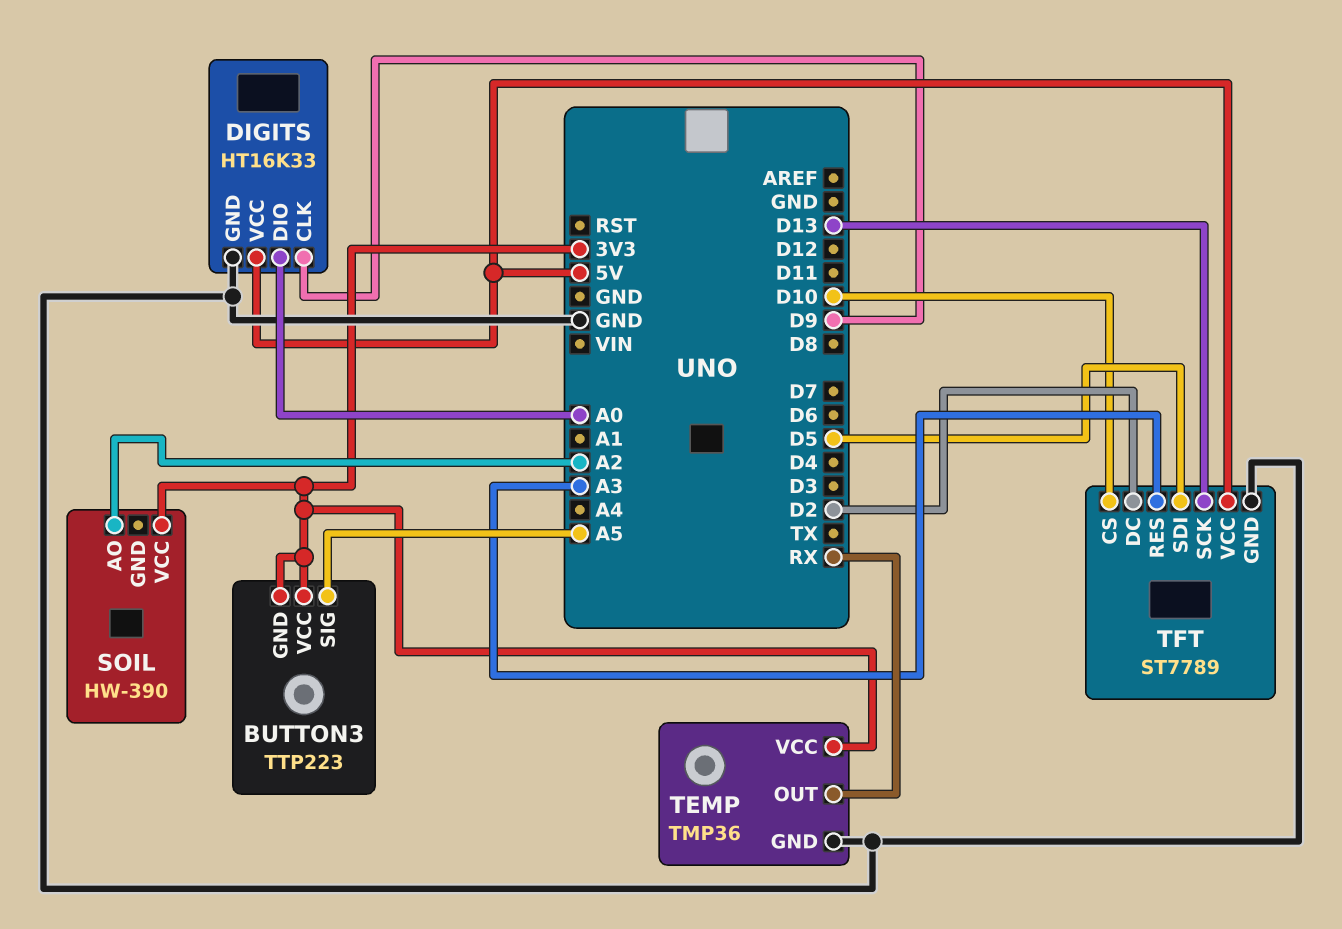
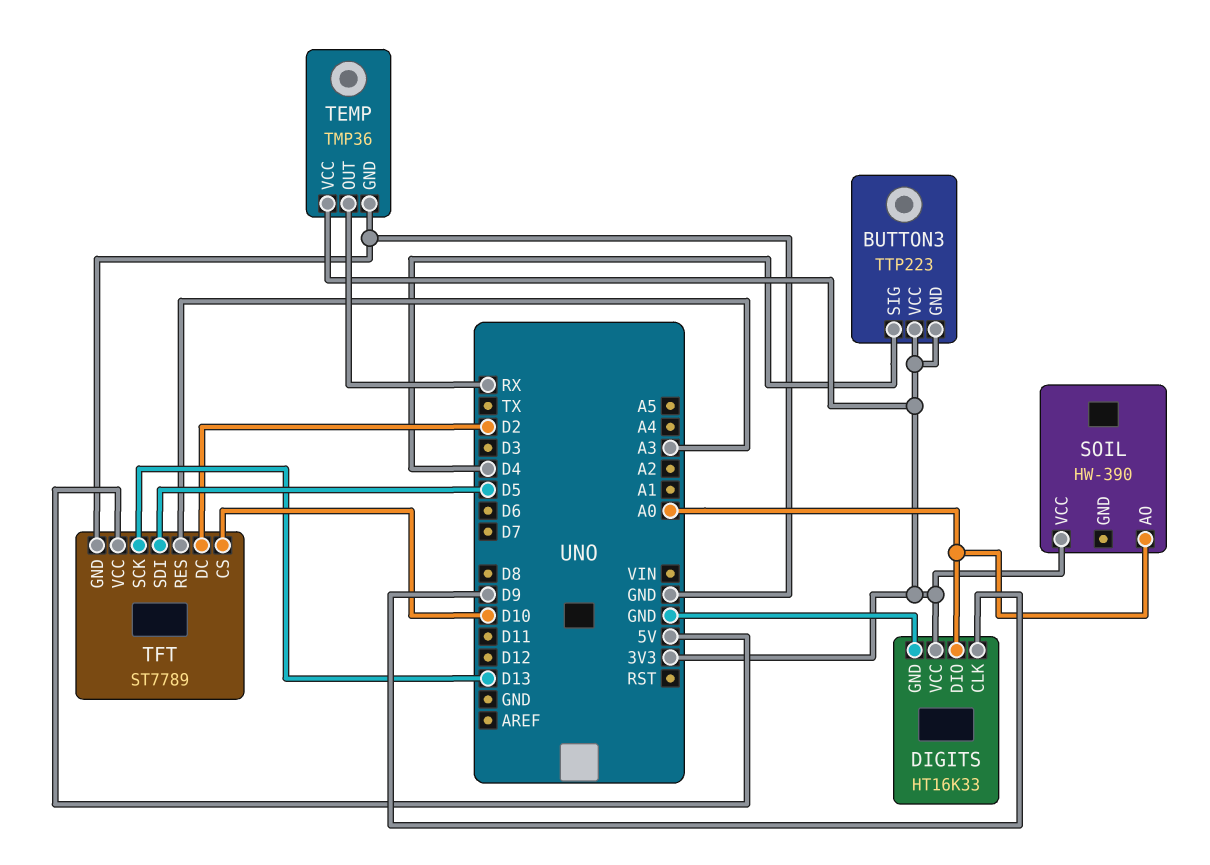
BUTTON3 pin SIG: A5 -> D4
DIGITS pin VCC: 5V -> 3V3
SOIL pin AO: A2 -> A0

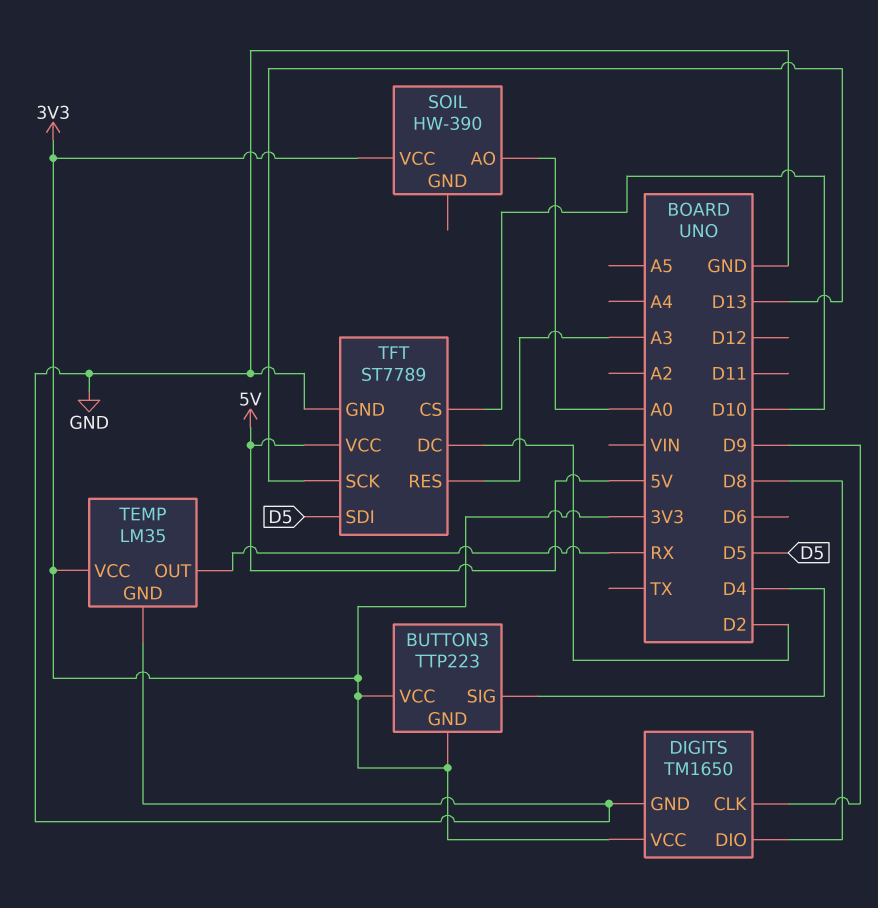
DIGITS: HT16K33 -> TM1650
DIGITS pin DIO: A0 -> D8
TEMP: TMP36 -> LM35

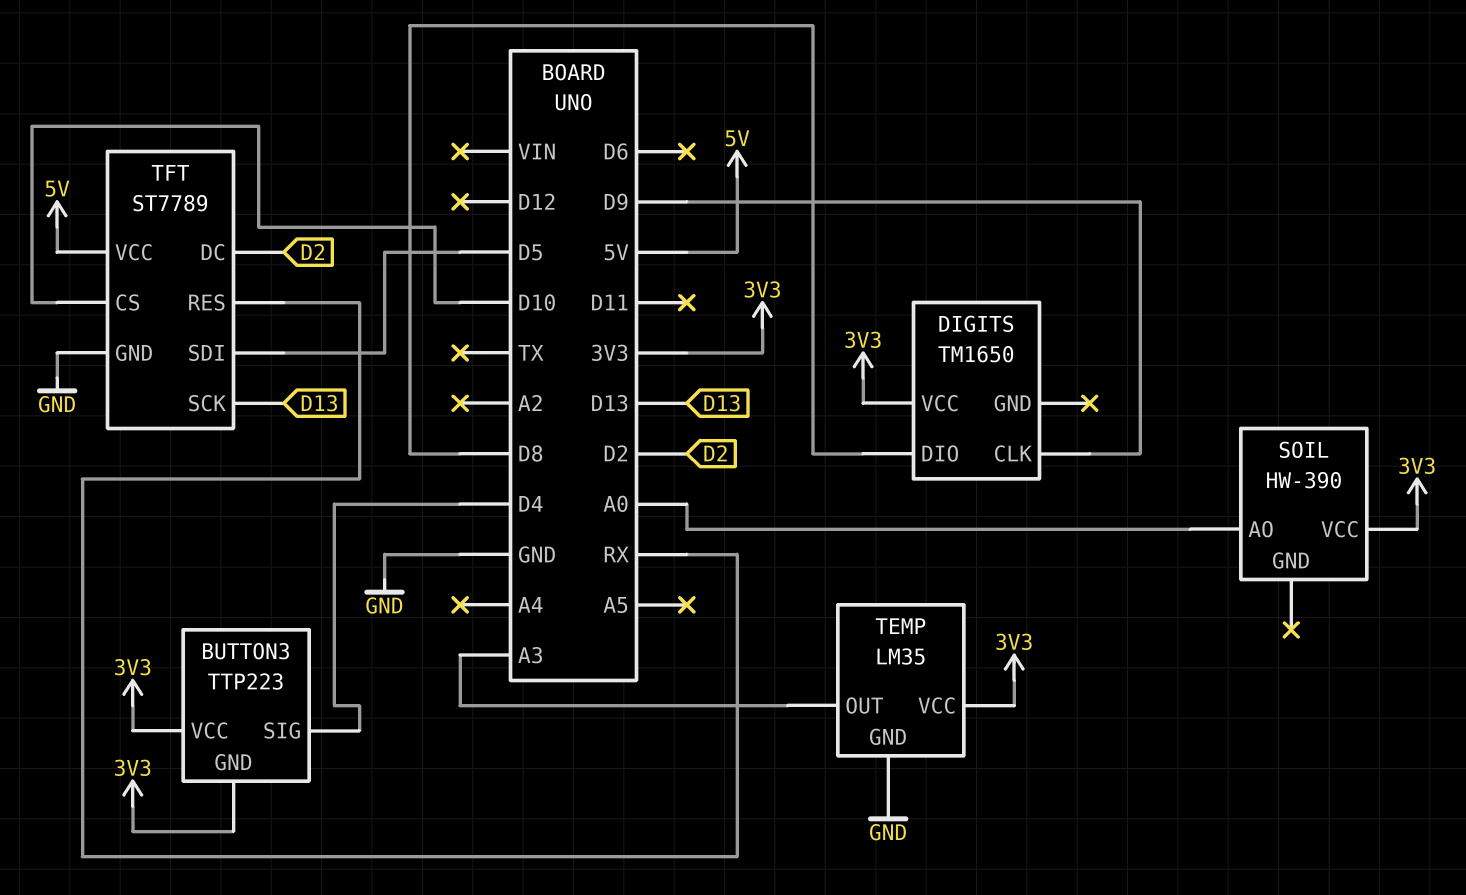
DIGITS pin GND: GND -> none
TEMP pin OUT: RX -> A3
TFT pin RES: A3 -> RX

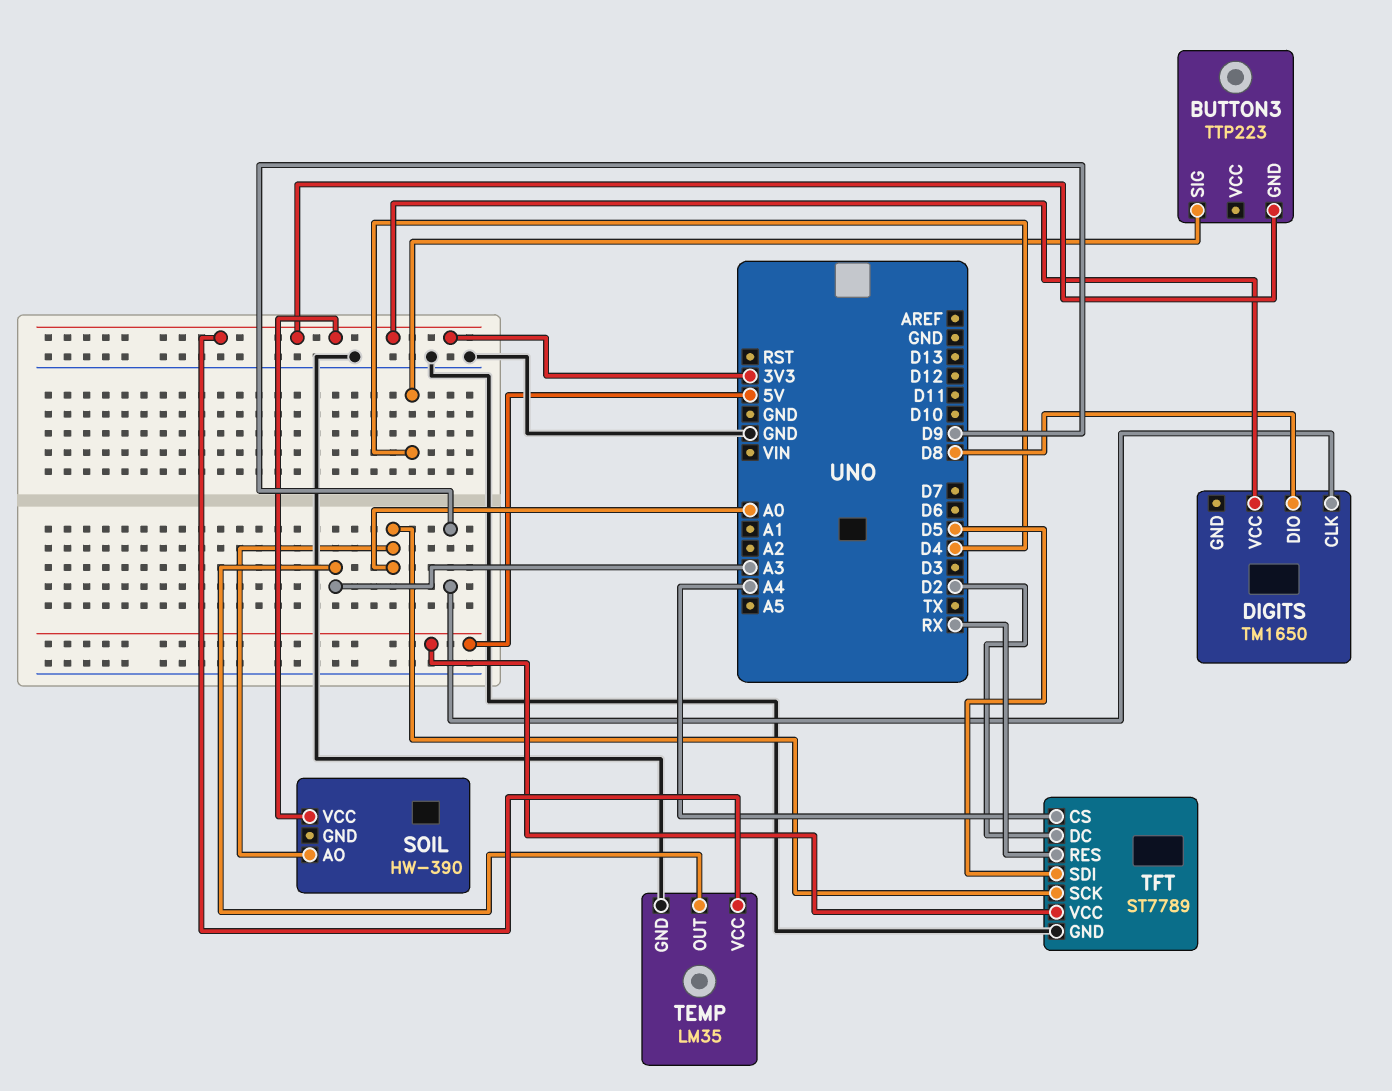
BUTTON3 pin VCC: 3V3 -> none
TFT pin CS: D10 -> A4
TFT pin SCK: D13 -> A0

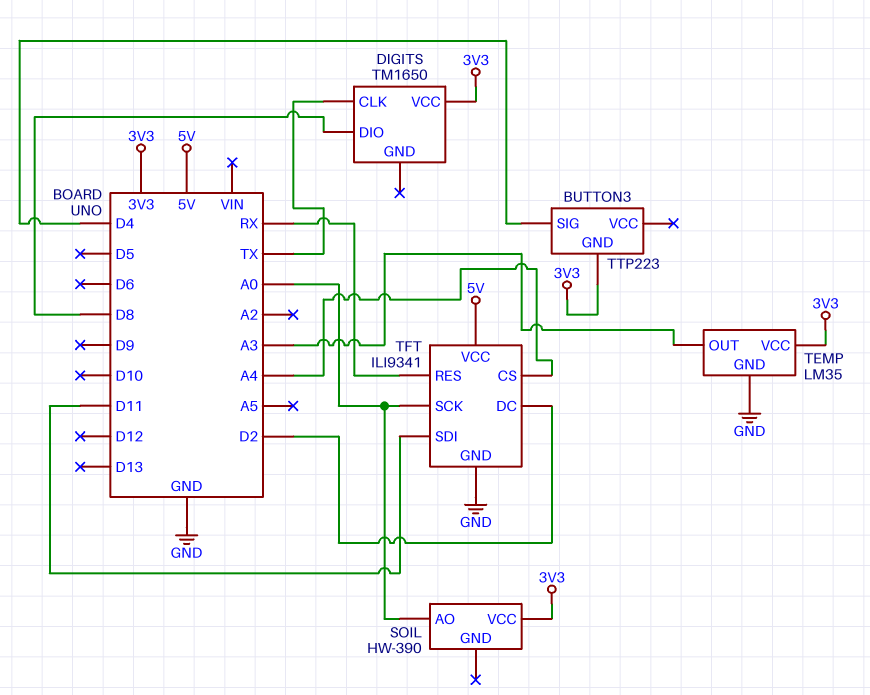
DIGITS pin CLK: D9 -> TX
TFT: ST7789 -> ILI9341
TFT pin SDI: D5 -> D11

